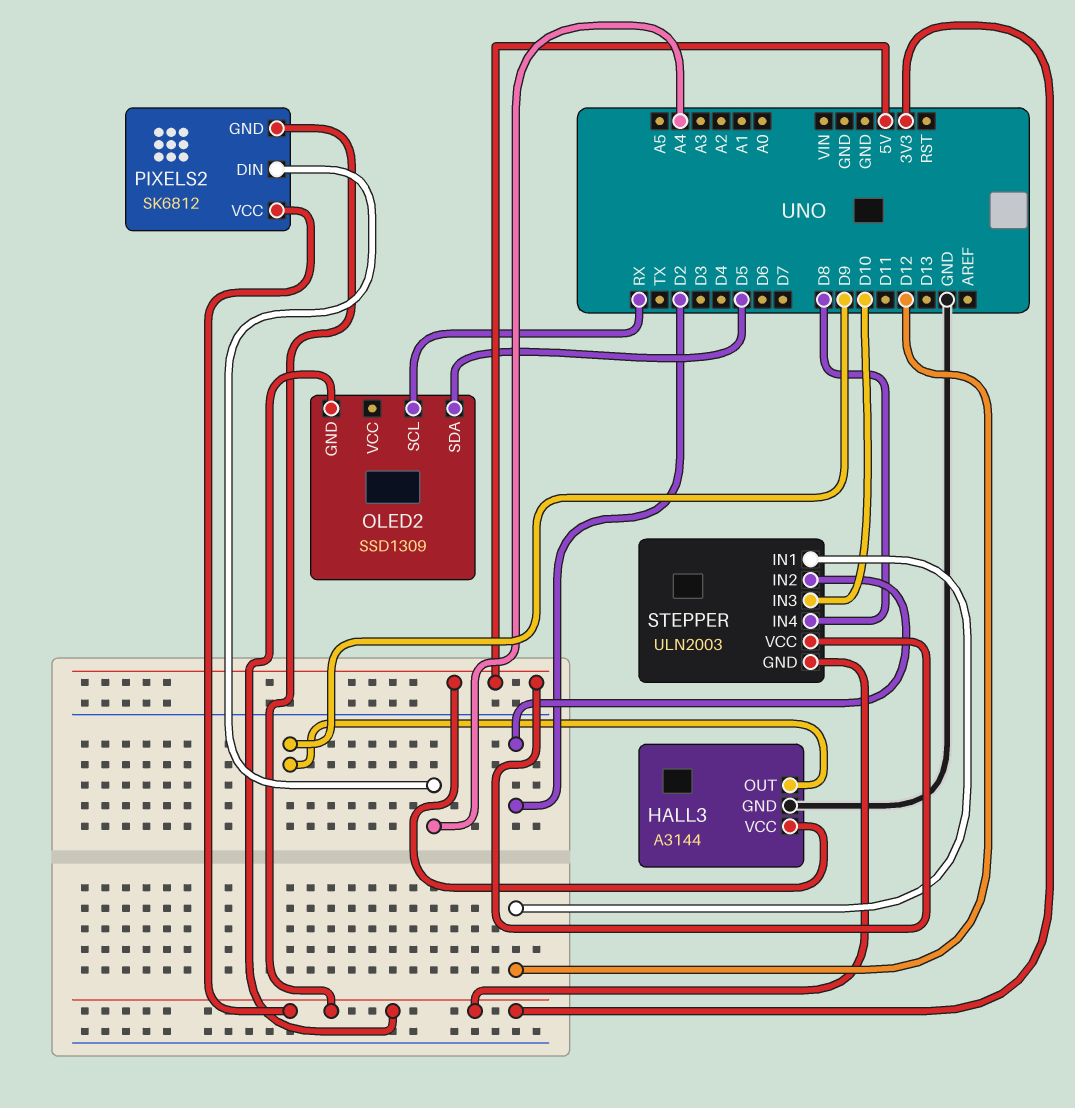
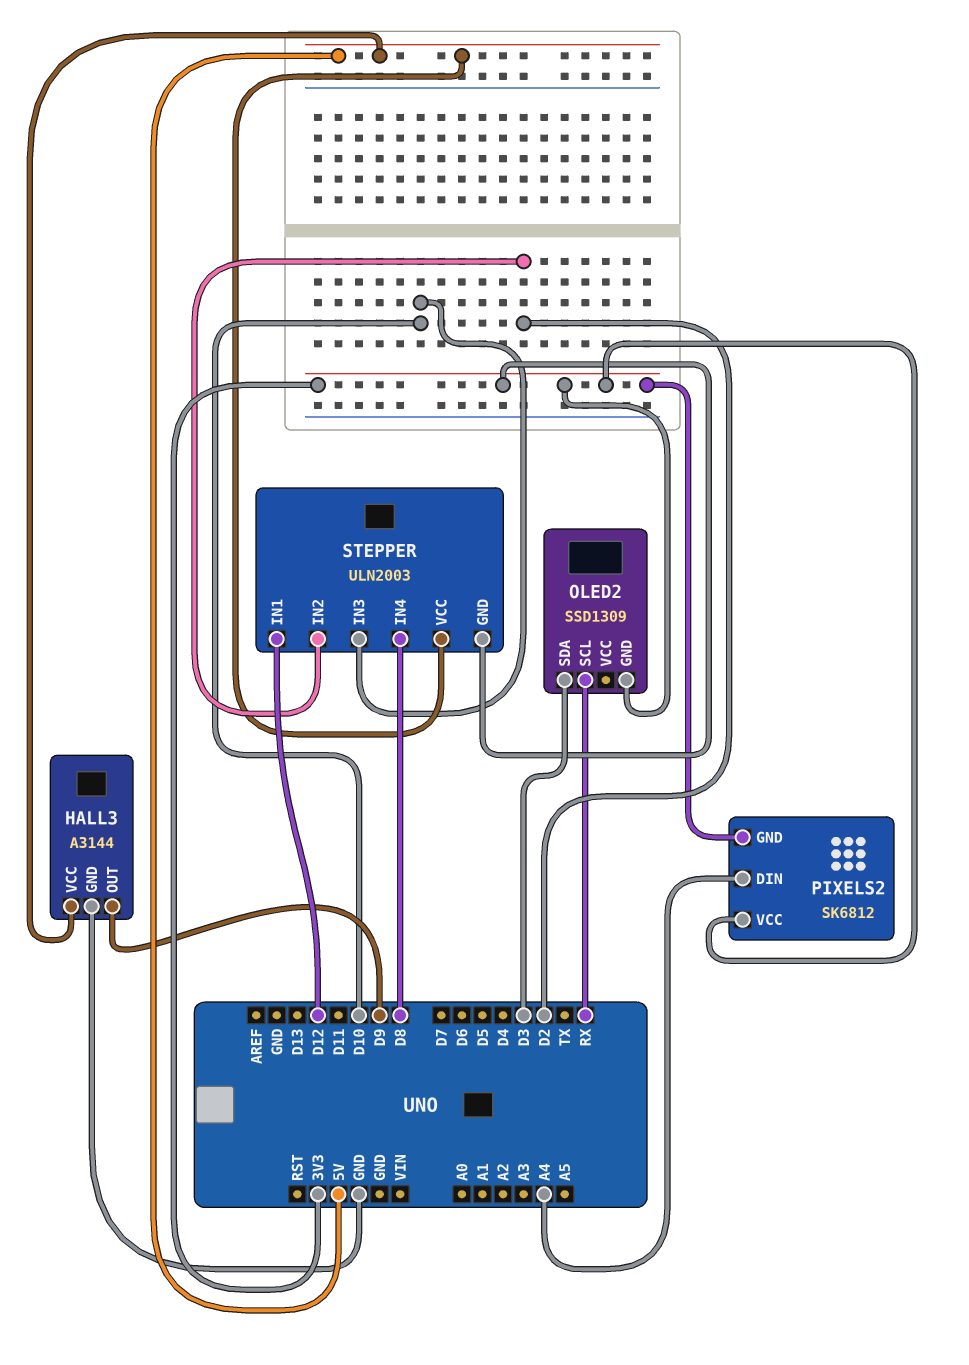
OLED2 pin SDA: D5 -> D3

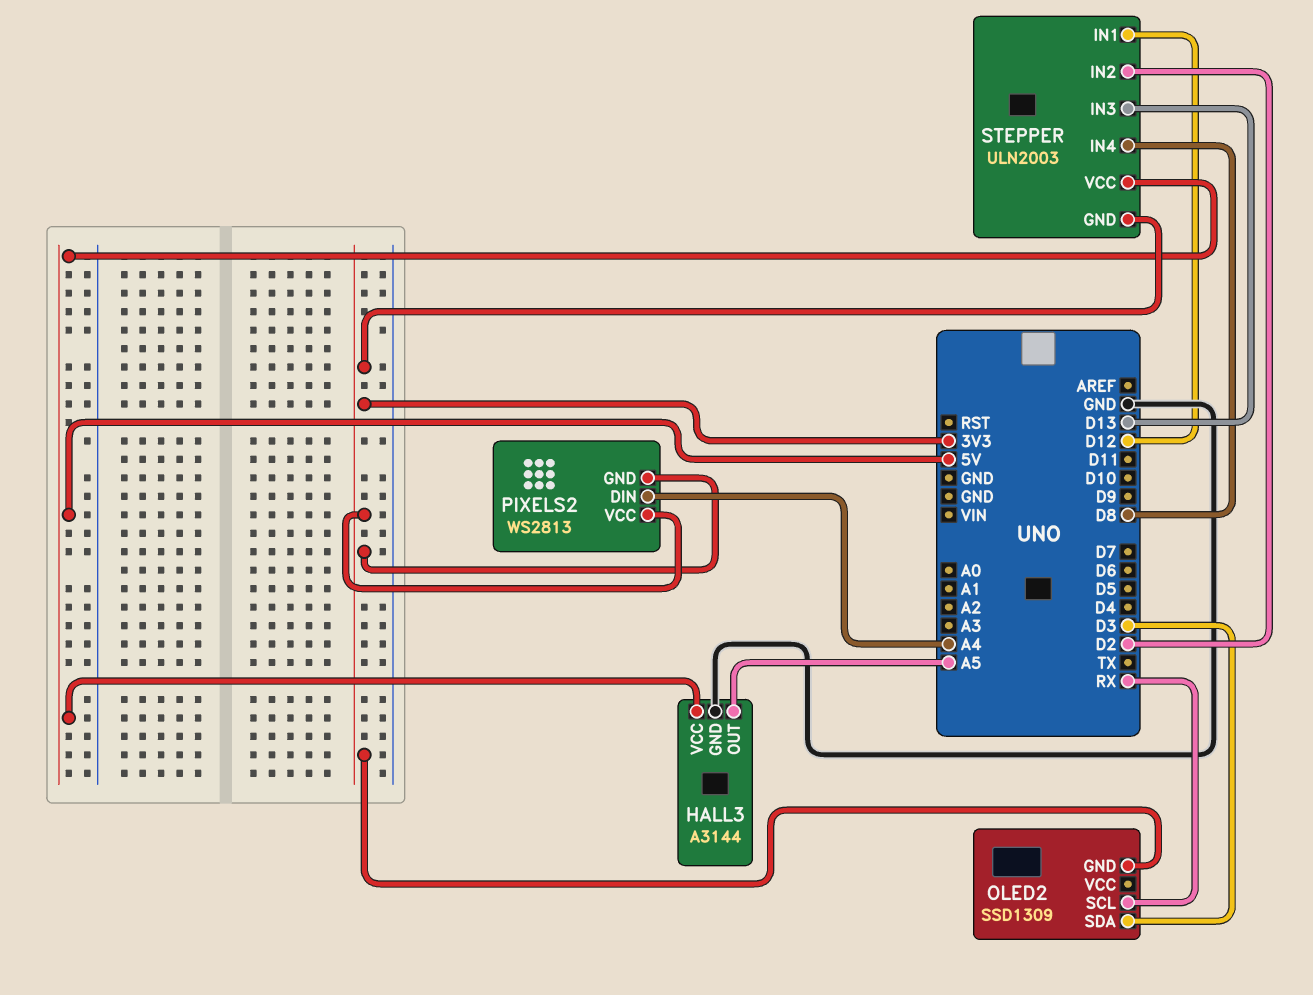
HALL3 pin OUT: D9 -> A5
PIXELS2: SK6812 -> WS2813
STEPPER pin IN3: D10 -> D13

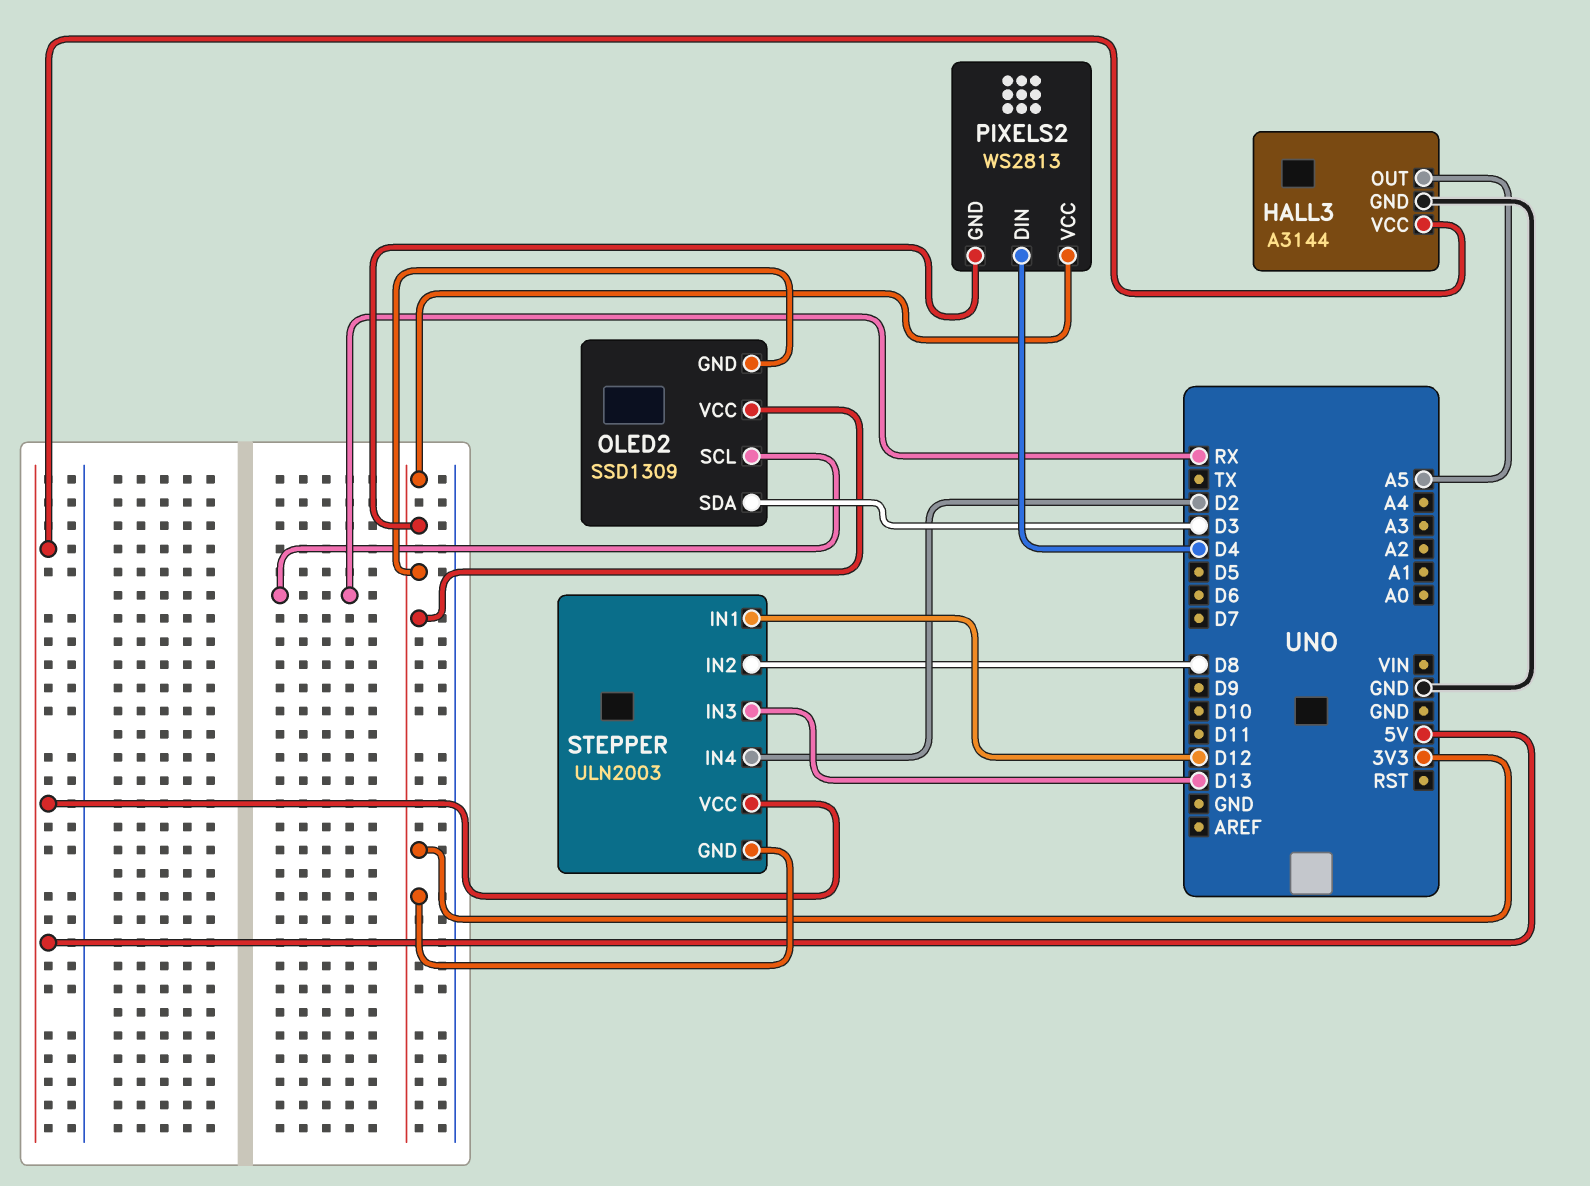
OLED2 pin VCC: none -> 3V3
PIXELS2 pin DIN: A4 -> D4
STEPPER pin IN2: D2 -> D8
STEPPER pin IN4: D8 -> D2

